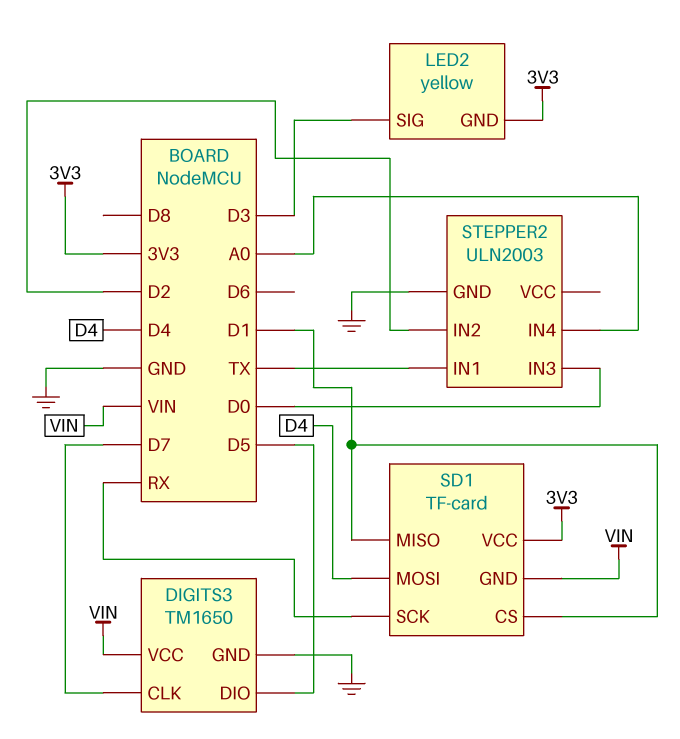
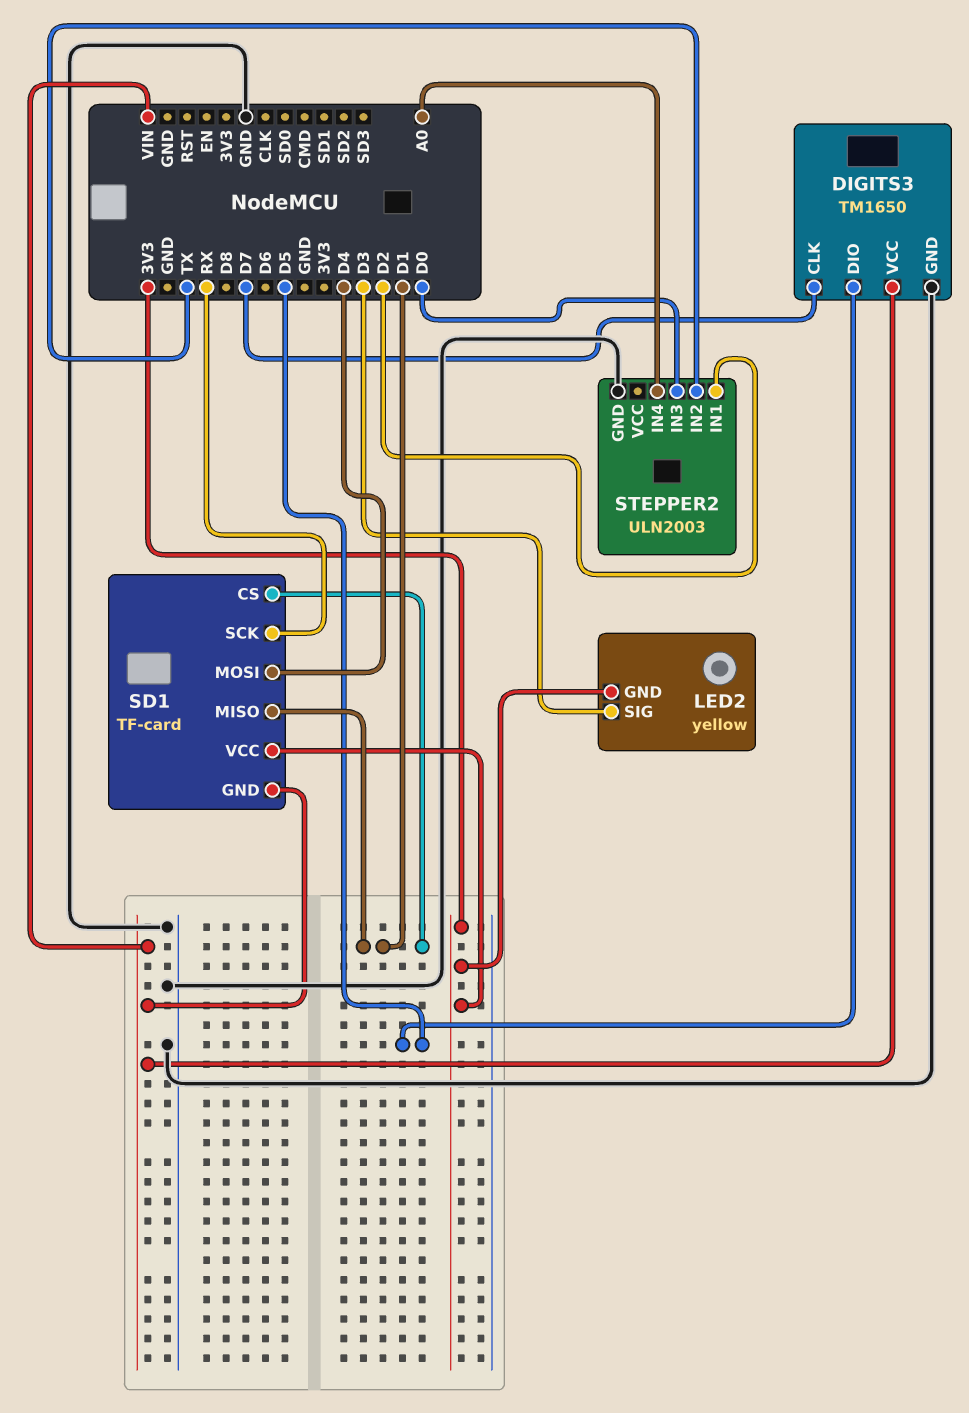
STEPPER2 pin IN1: TX -> D2
STEPPER2 pin IN2: D2 -> TX

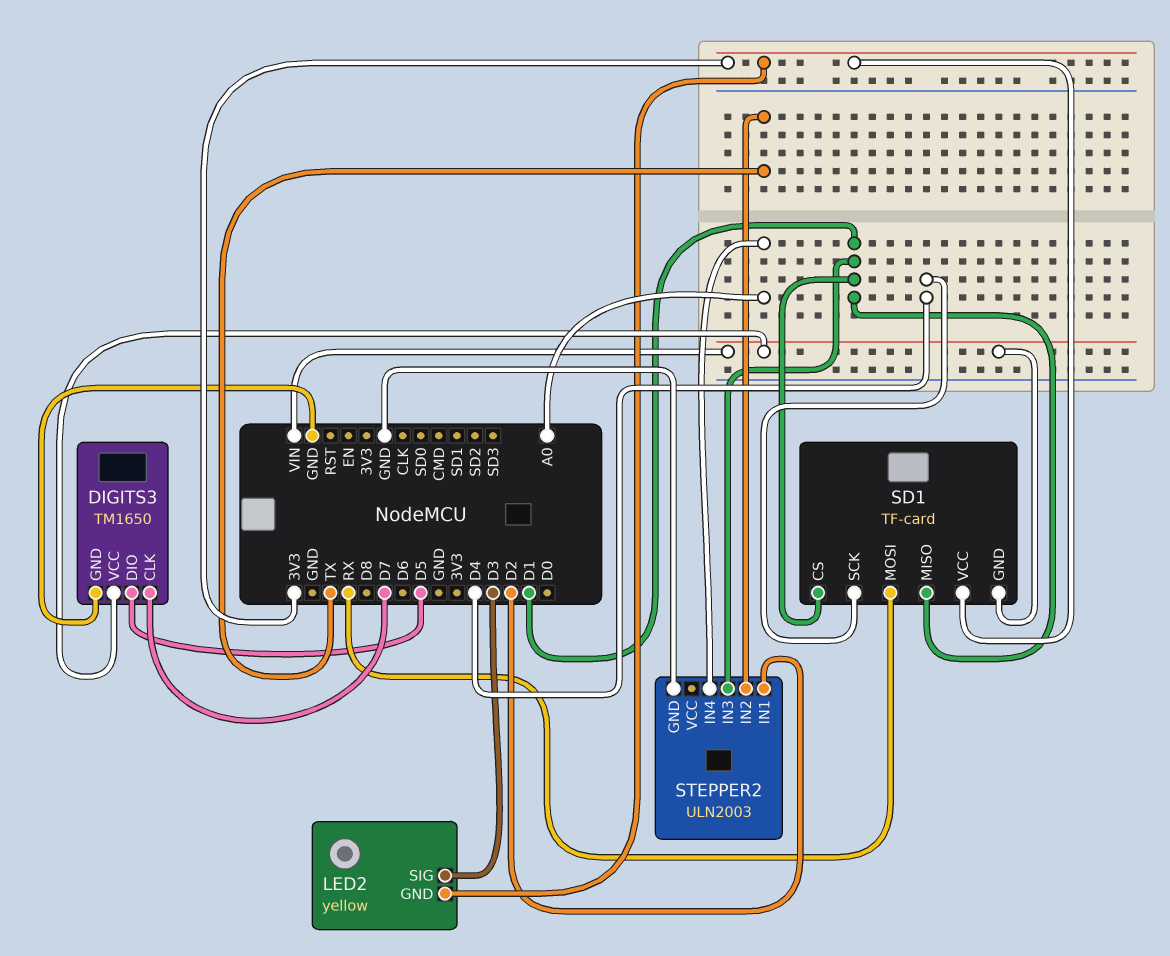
SD1 pin MOSI: D4 -> RX
SD1 pin SCK: RX -> D4
STEPPER2 pin IN3: D0 -> D1

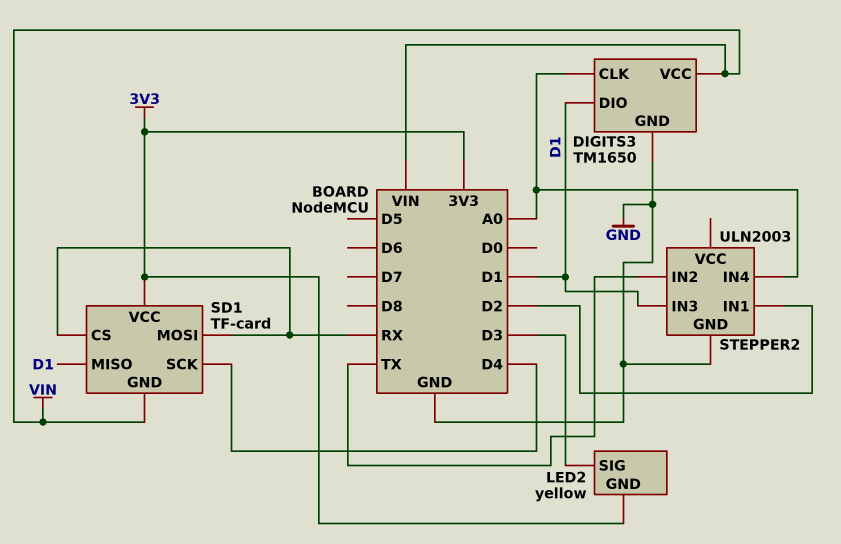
DIGITS3 pin CLK: D7 -> A0
DIGITS3 pin DIO: D5 -> D1
SD1 pin CS: D1 -> RX

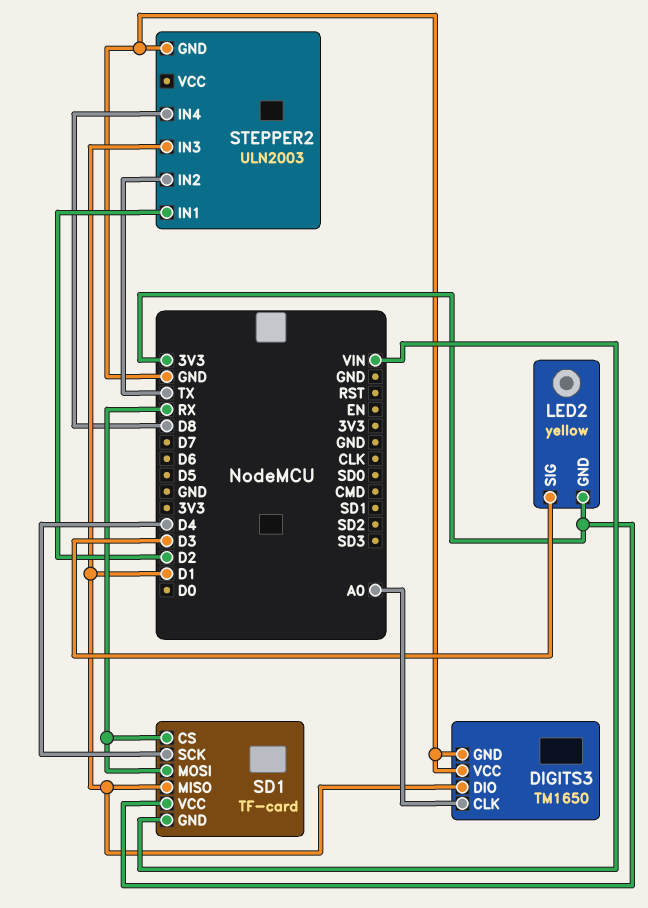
DIGITS3 pin VCC: VIN -> GND
STEPPER2 pin IN4: A0 -> D8

